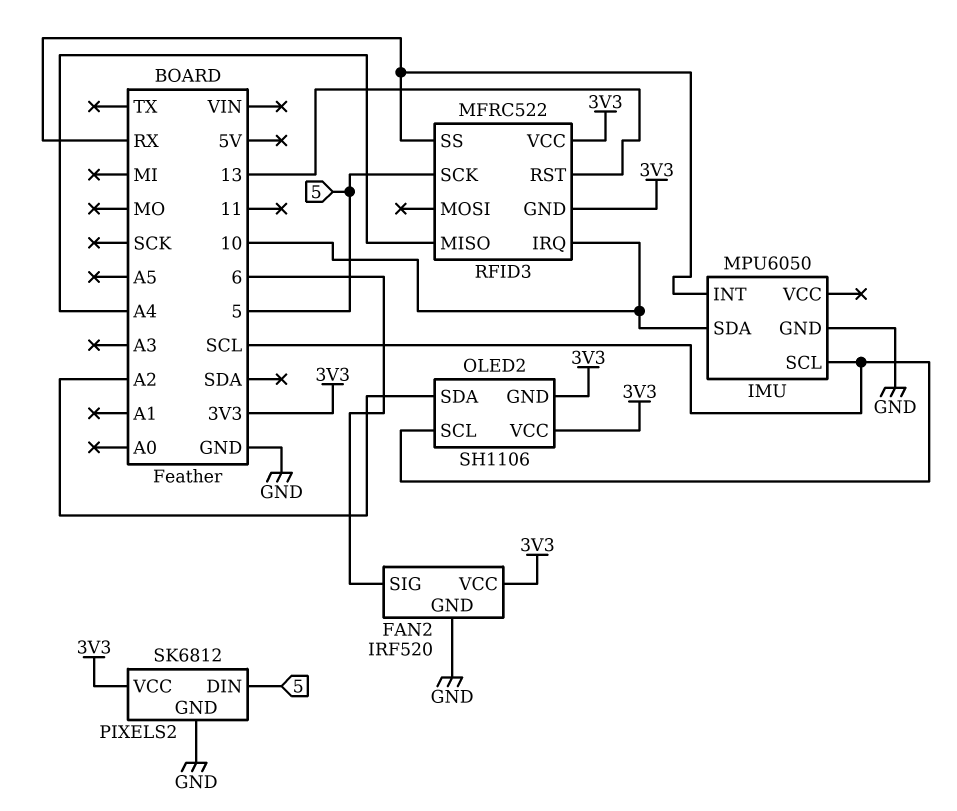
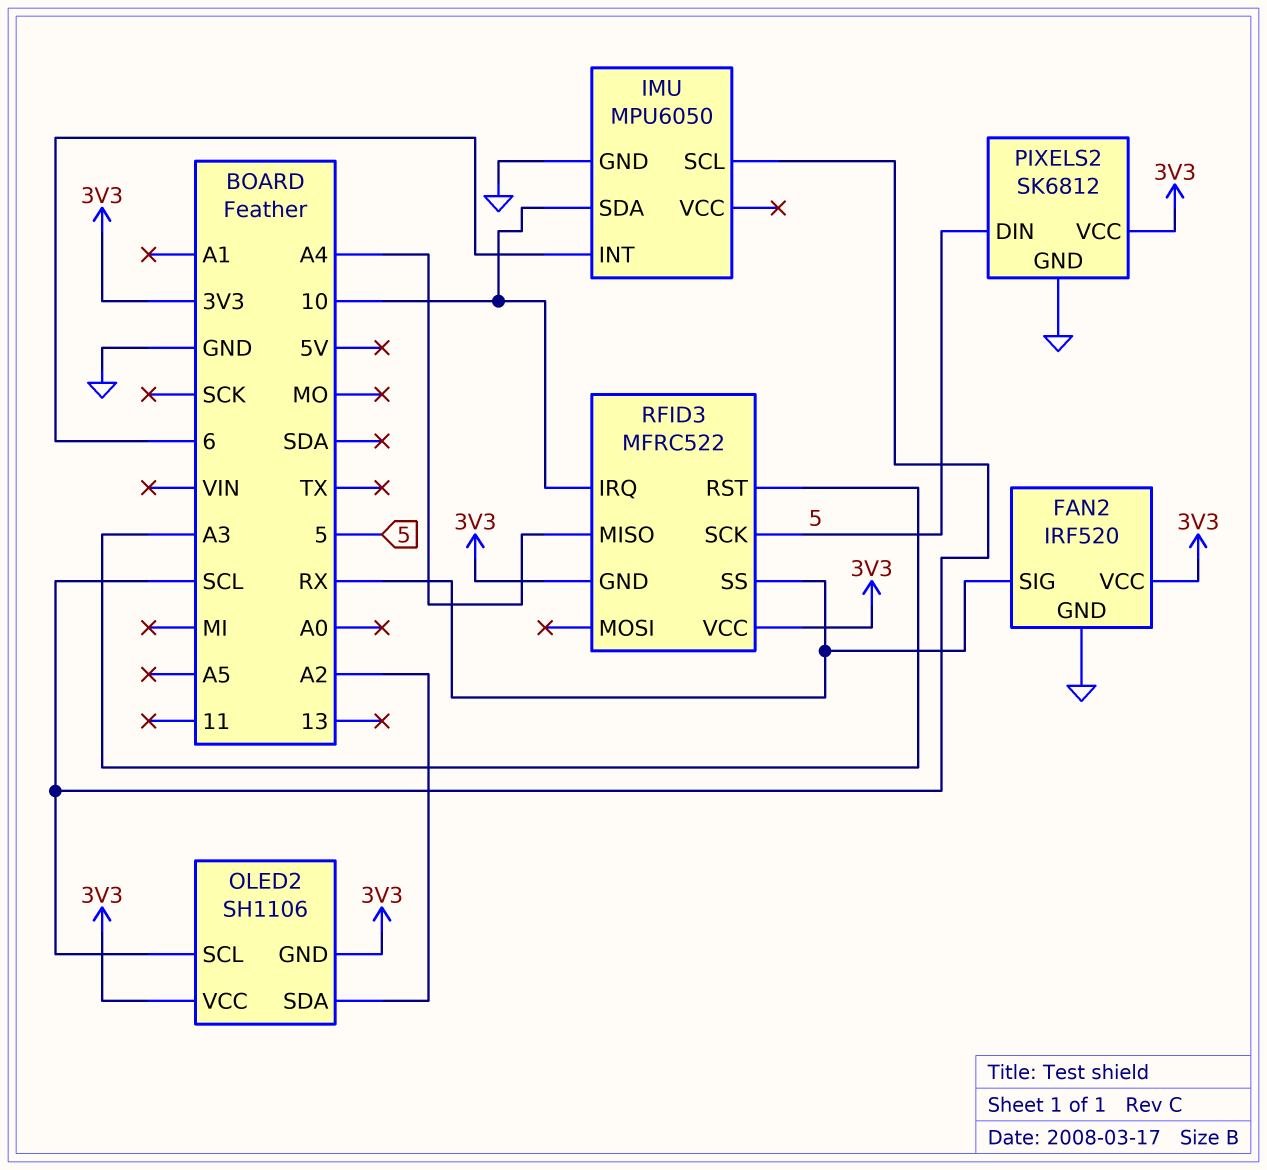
FAN2 pin SIG: 6 -> RX
IMU pin INT: RX -> 6
RFID3 pin RST: 13 -> A3

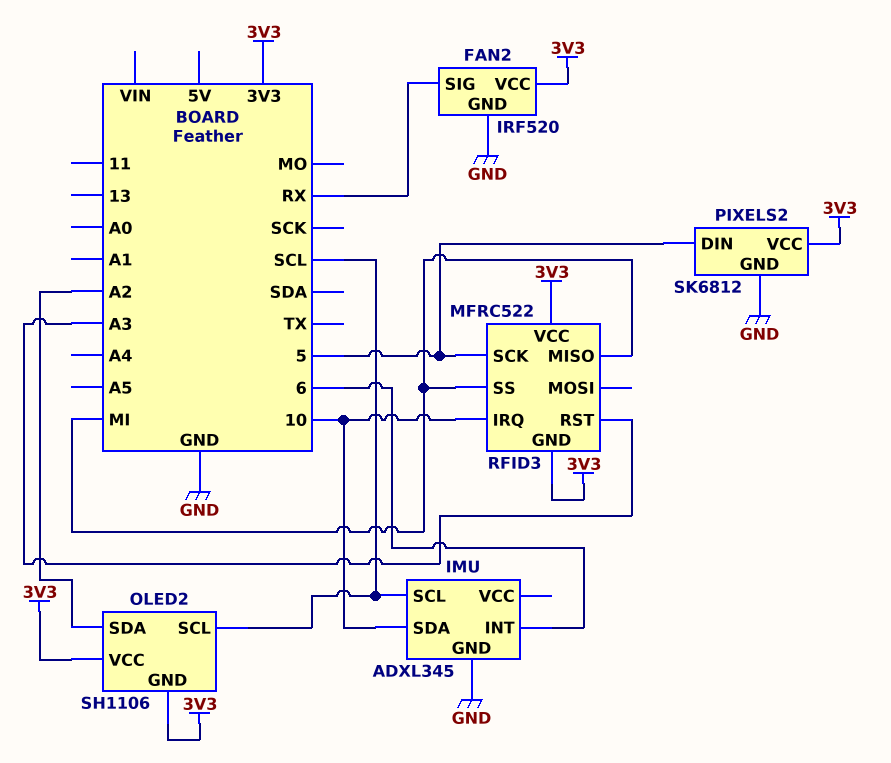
IMU: MPU6050 -> ADXL345
RFID3 pin MISO: A4 -> MI
RFID3 pin SS: RX -> MI

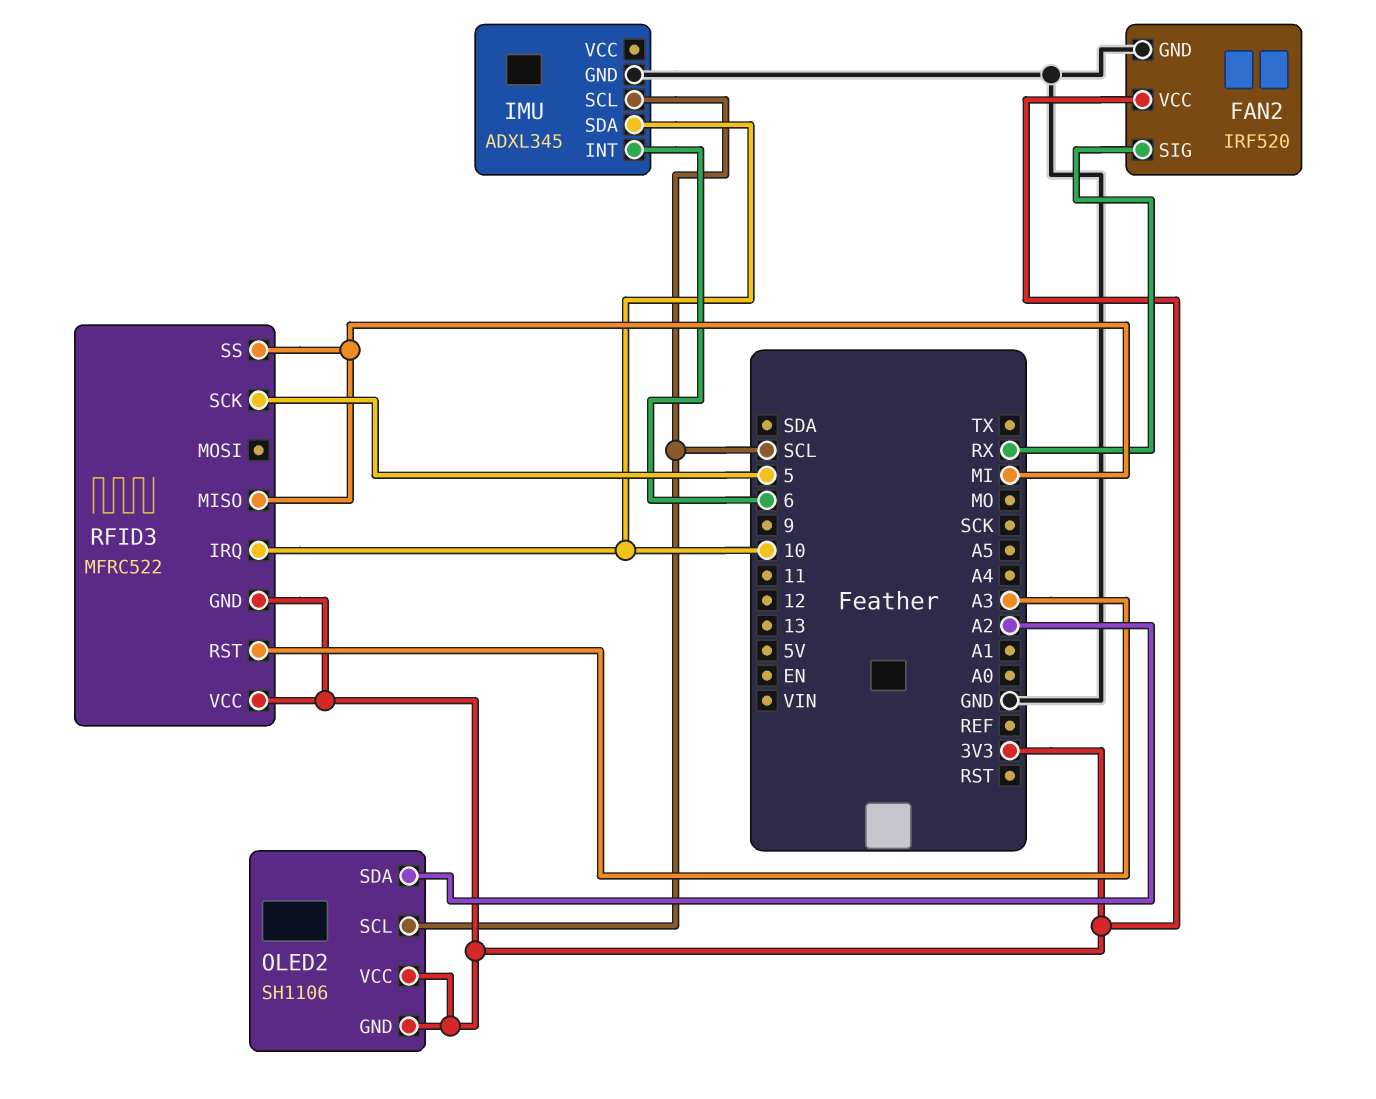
PIXELS2: SK6812 -> none
PIXELS2 pin DIN: 5 -> none
PIXELS2 pin GND: GND -> none
PIXELS2 pin VCC: 3V3 -> none

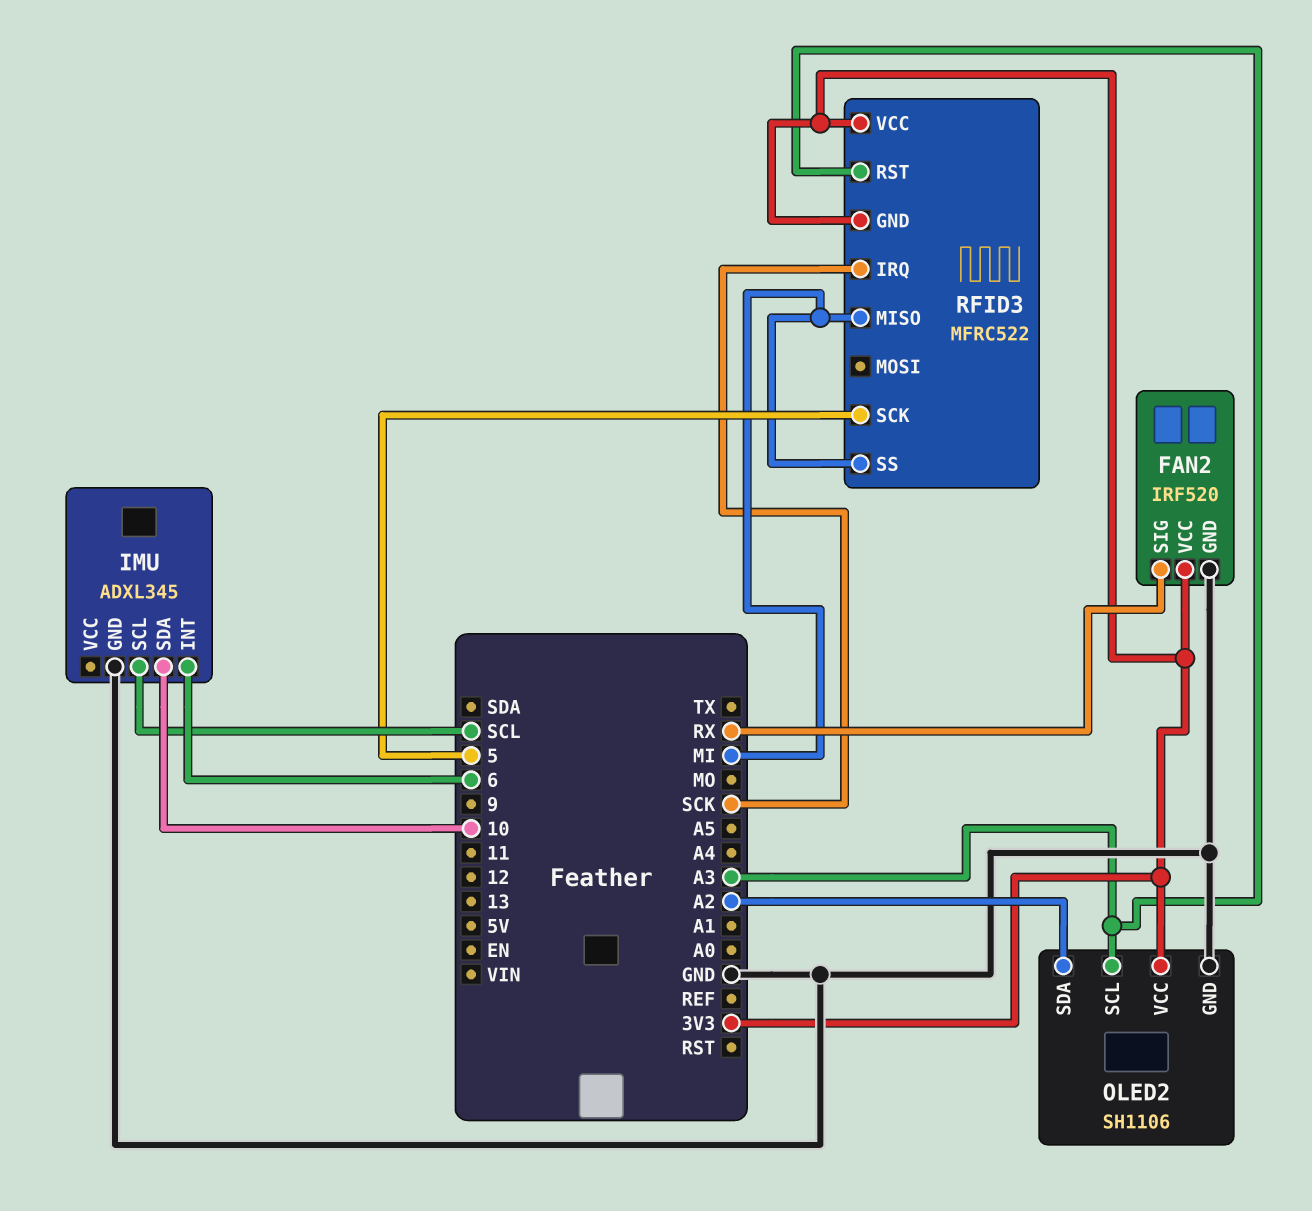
OLED2 pin GND: 3V3 -> GND
OLED2 pin SCL: SCL -> A3
RFID3 pin IRQ: 10 -> SCK

